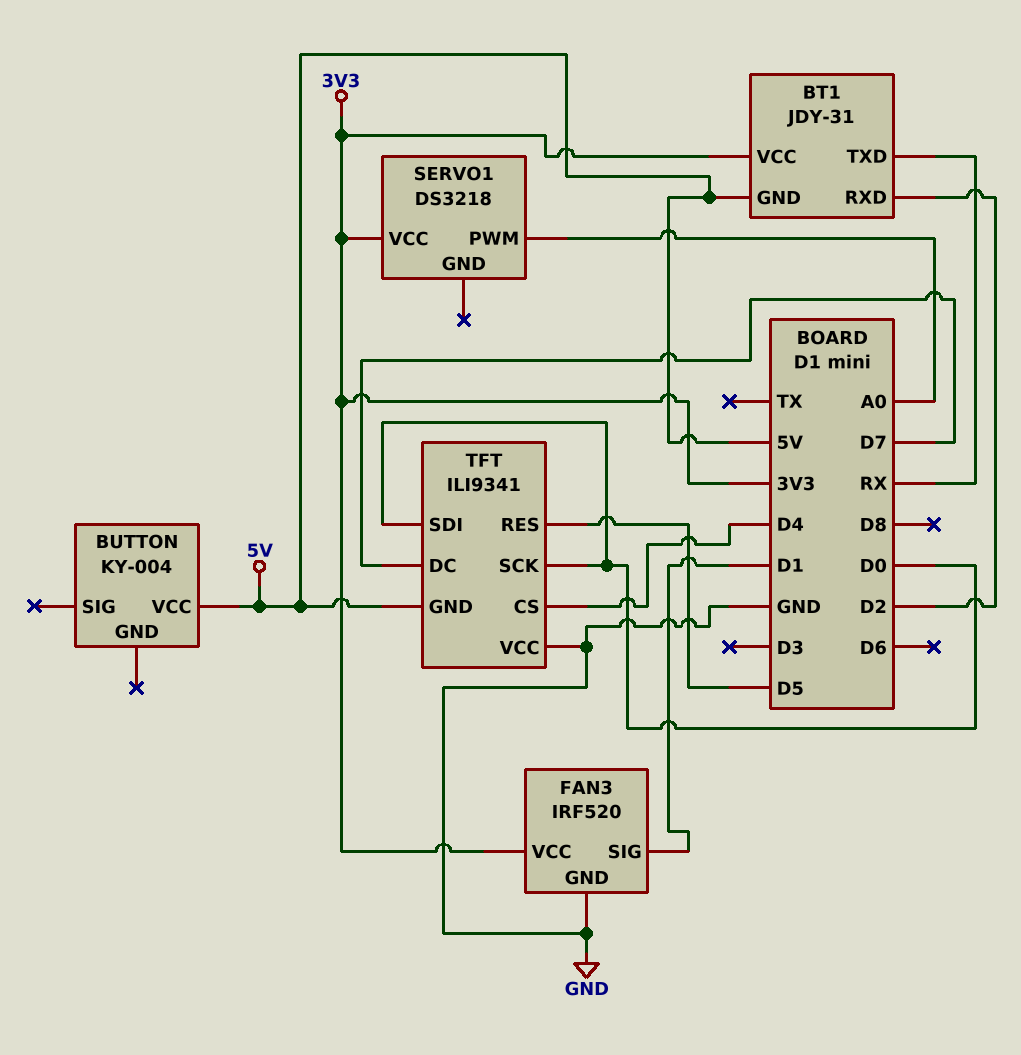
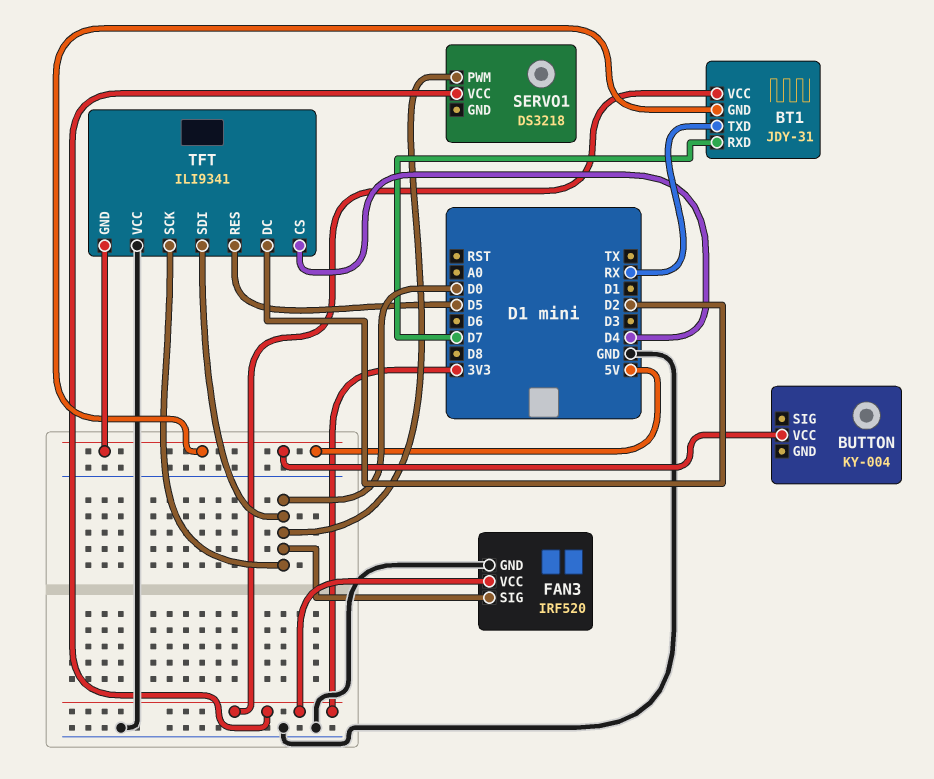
BT1 pin RXD: D2 -> D7
FAN3 pin SIG: D1 -> D0
SERVO1 pin PWM: A0 -> D0
TFT pin DC: D7 -> D2

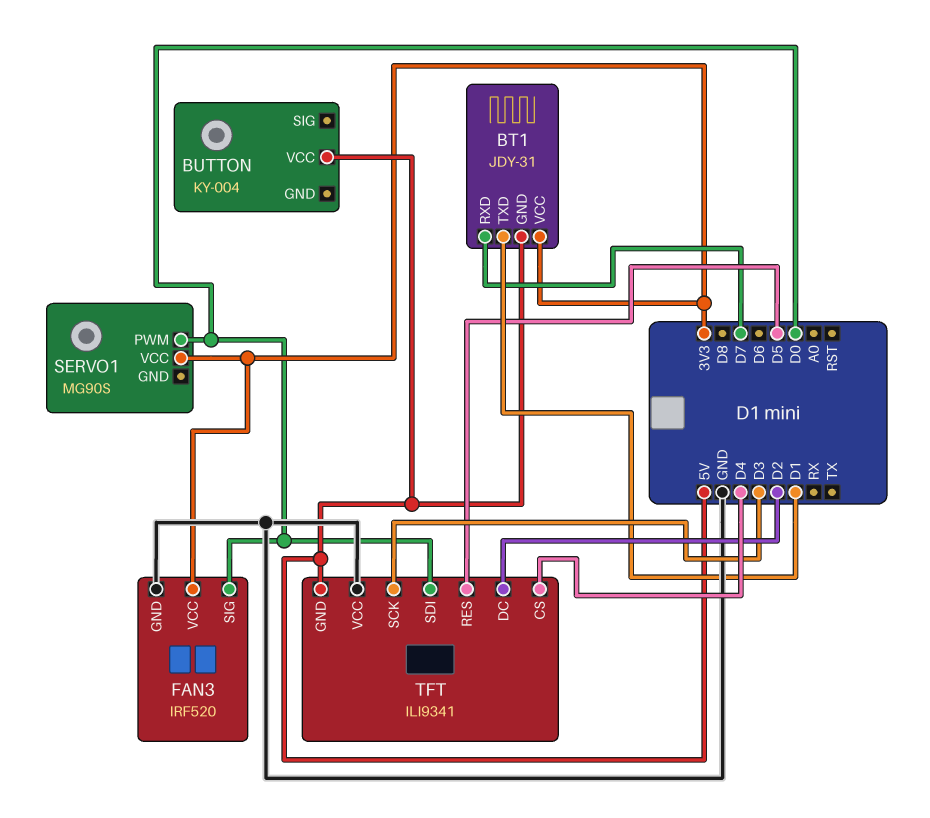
BT1 pin TXD: RX -> D1
SERVO1: DS3218 -> MG90S
TFT pin SCK: D0 -> D3

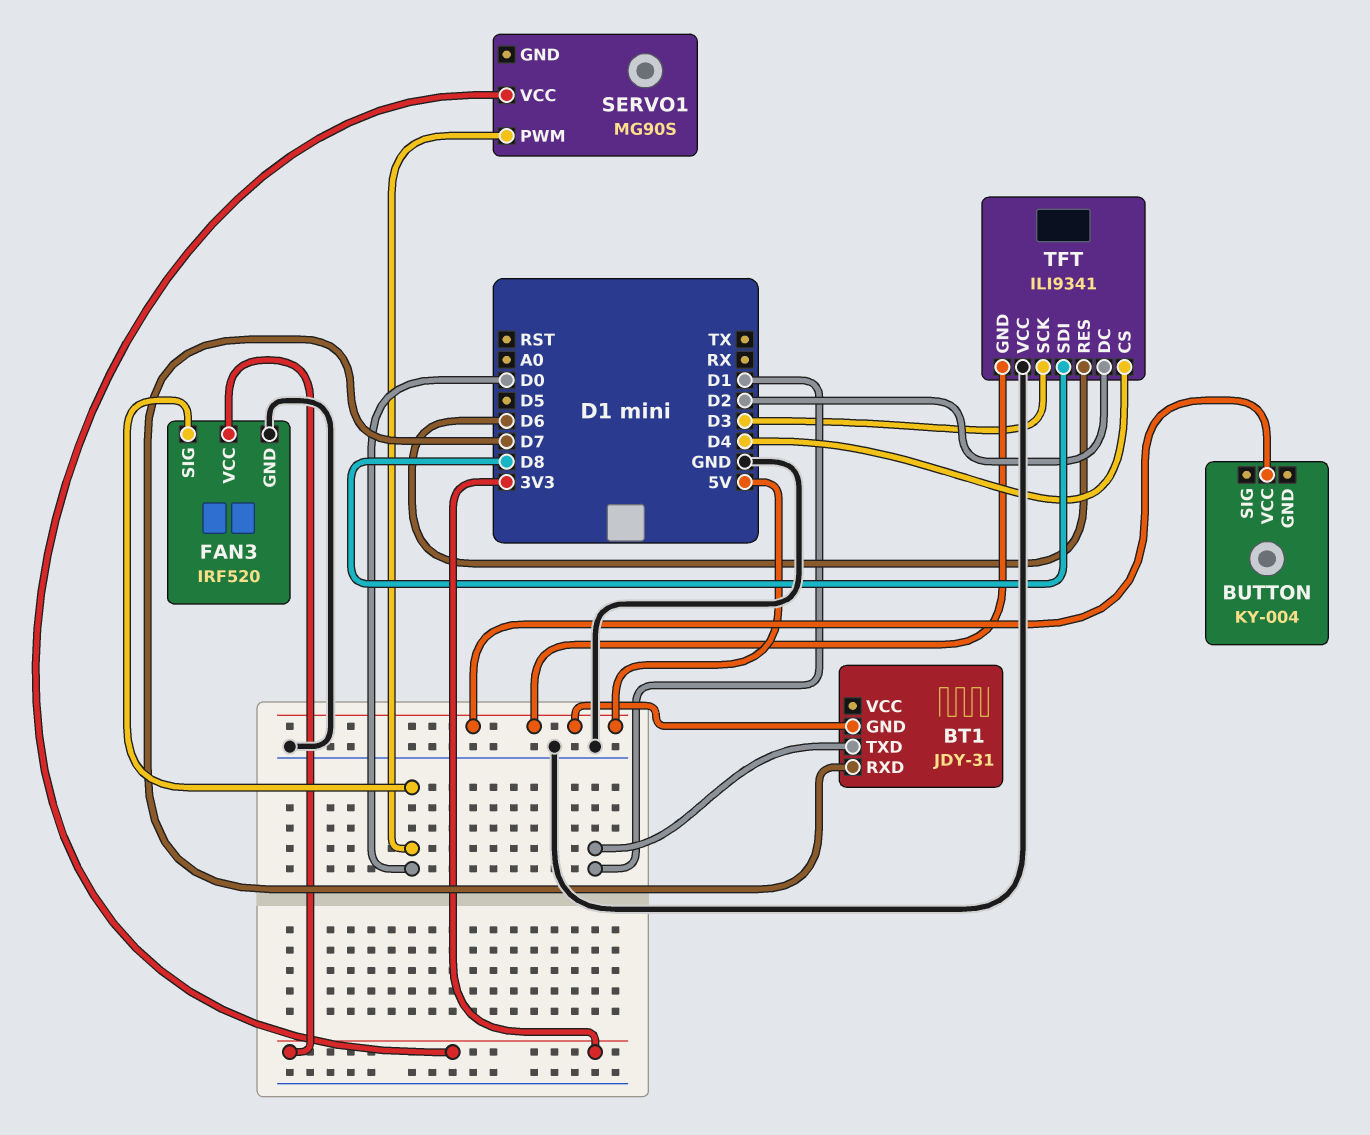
BT1 pin VCC: 3V3 -> none
TFT pin RES: D5 -> D6
TFT pin SDI: D0 -> D8

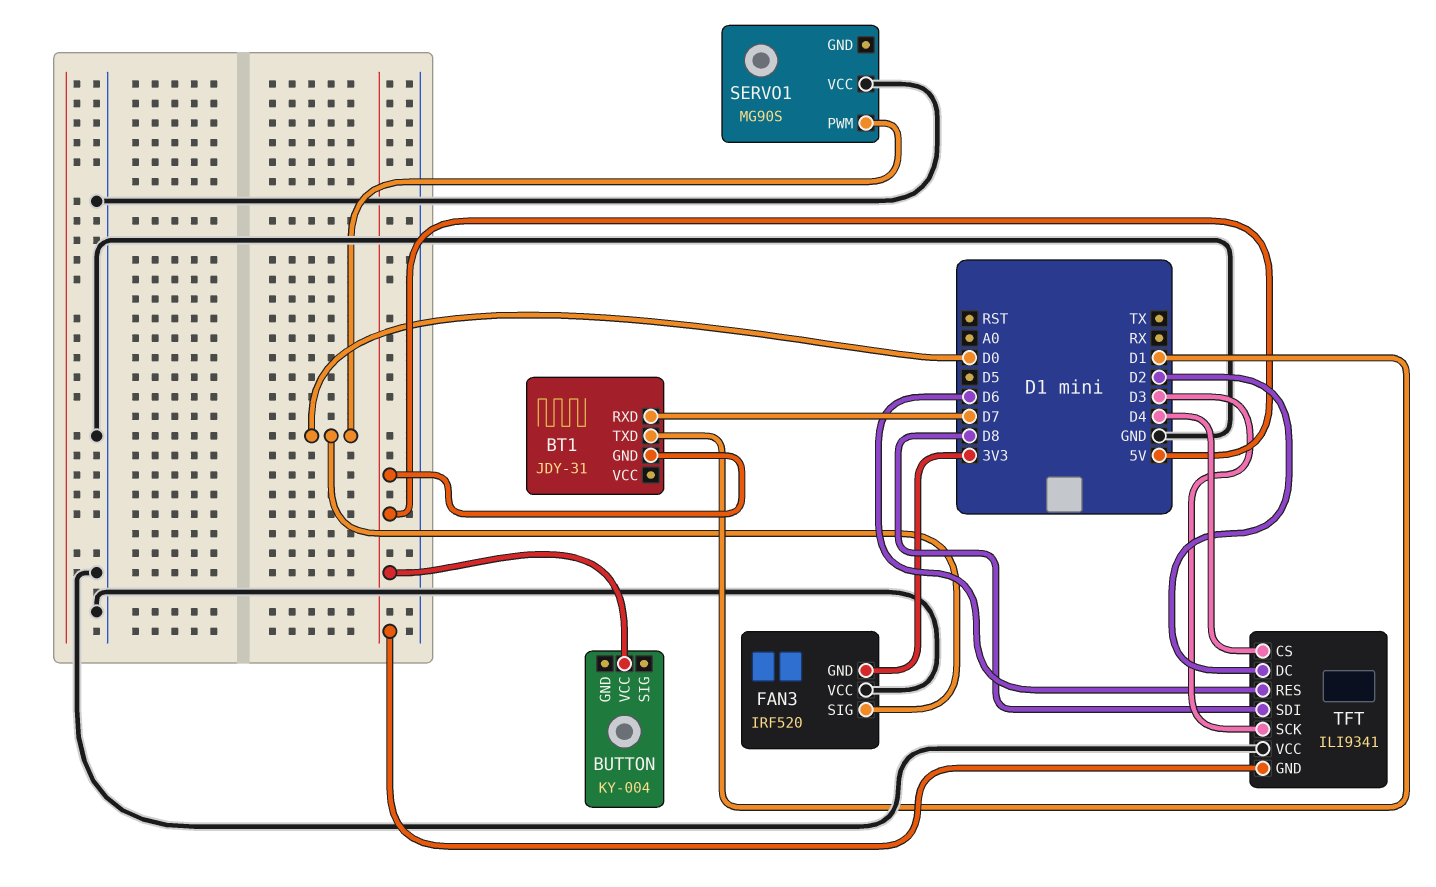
FAN3 pin GND: GND -> 3V3
FAN3 pin VCC: 3V3 -> GND
SERVO1 pin VCC: 3V3 -> GND

